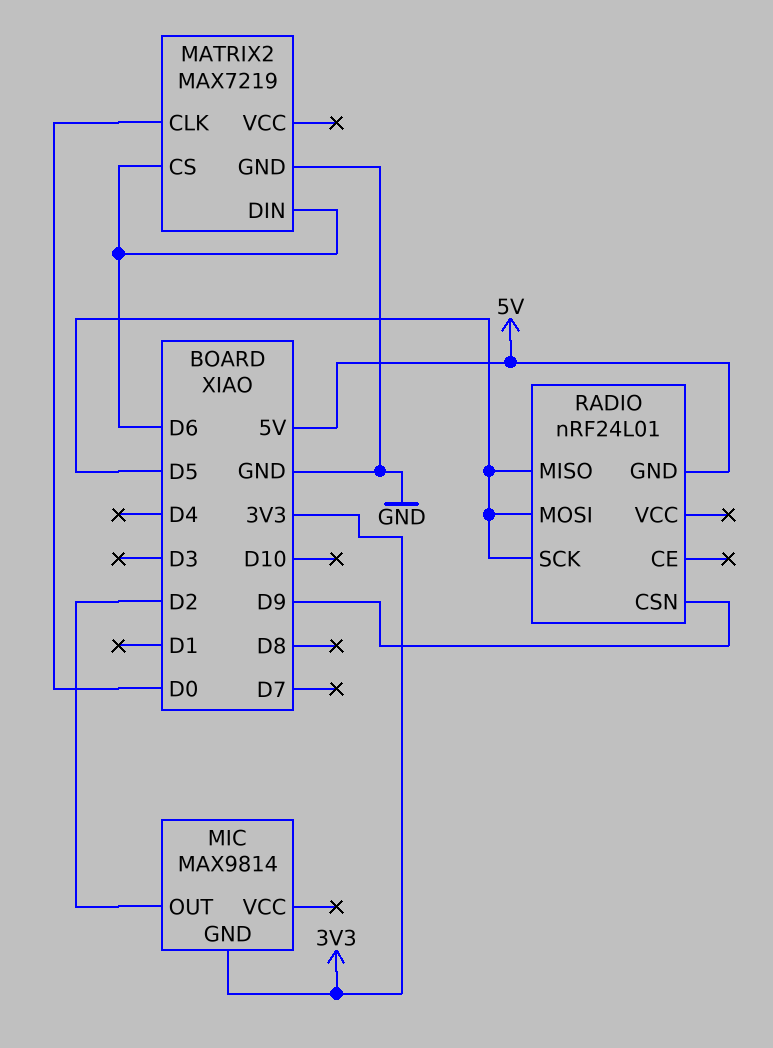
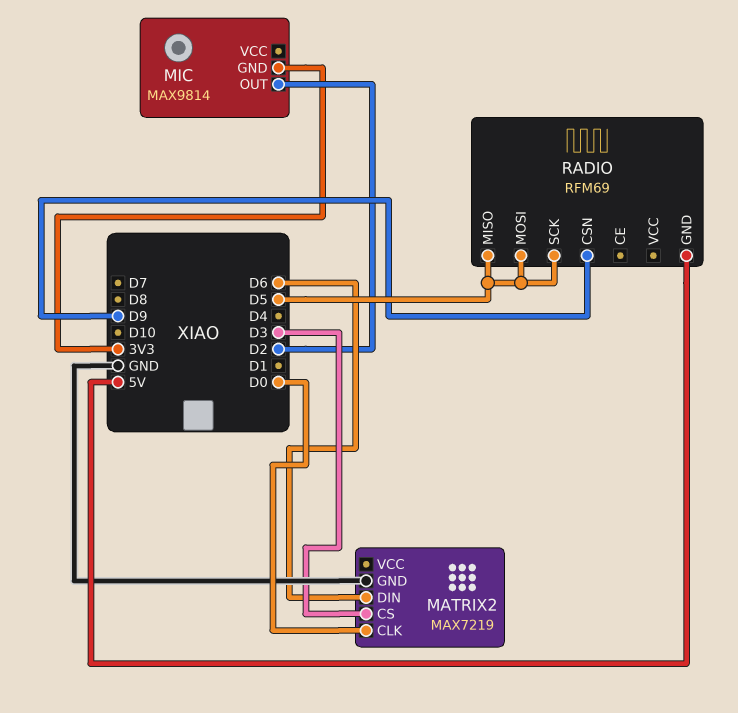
MATRIX2 pin CS: D6 -> D3
RADIO: nRF24L01 -> RFM69

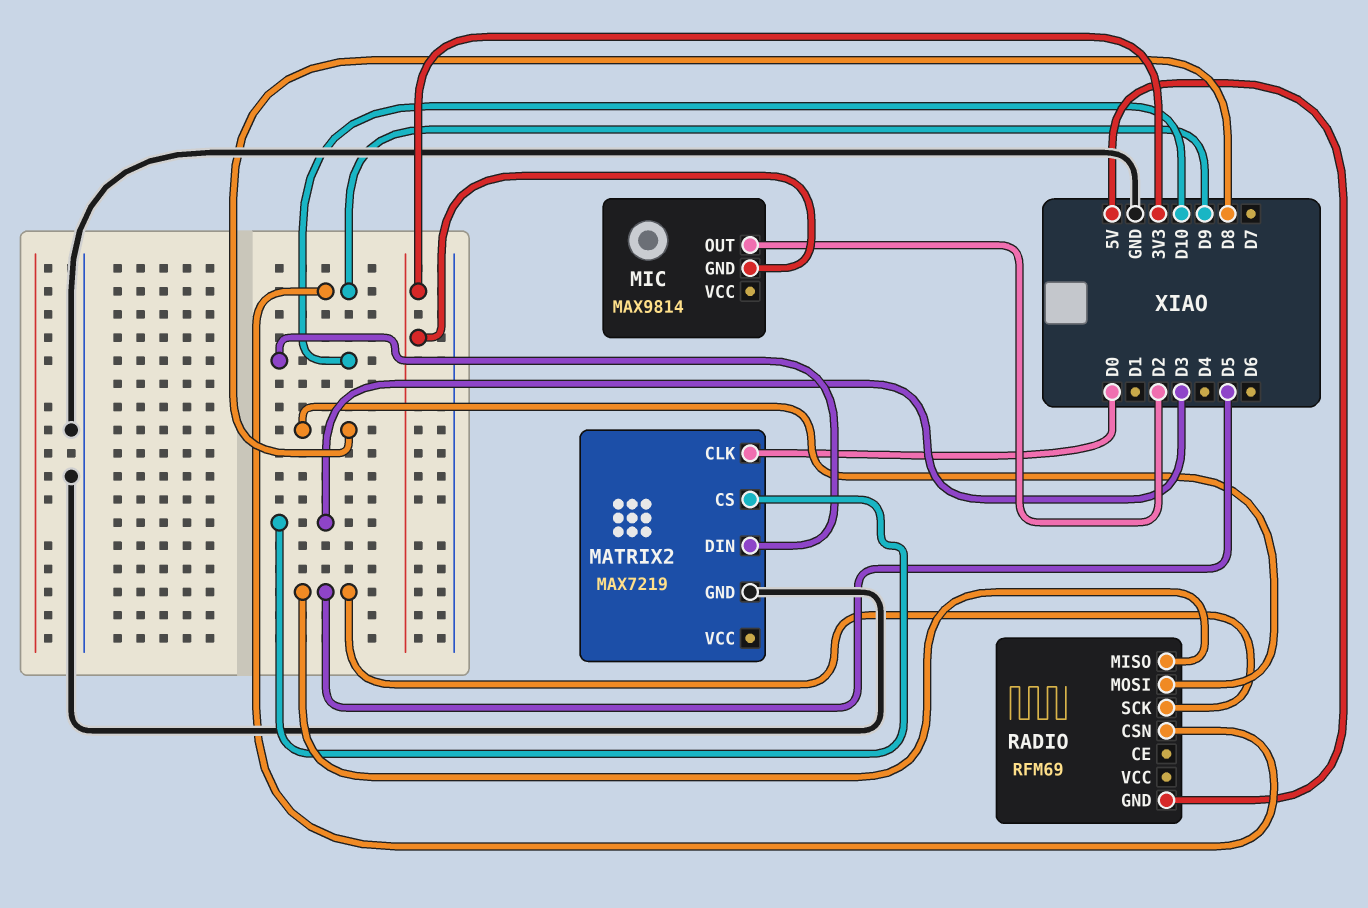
MATRIX2 pin DIN: D6 -> D10
RADIO pin MOSI: D5 -> D8

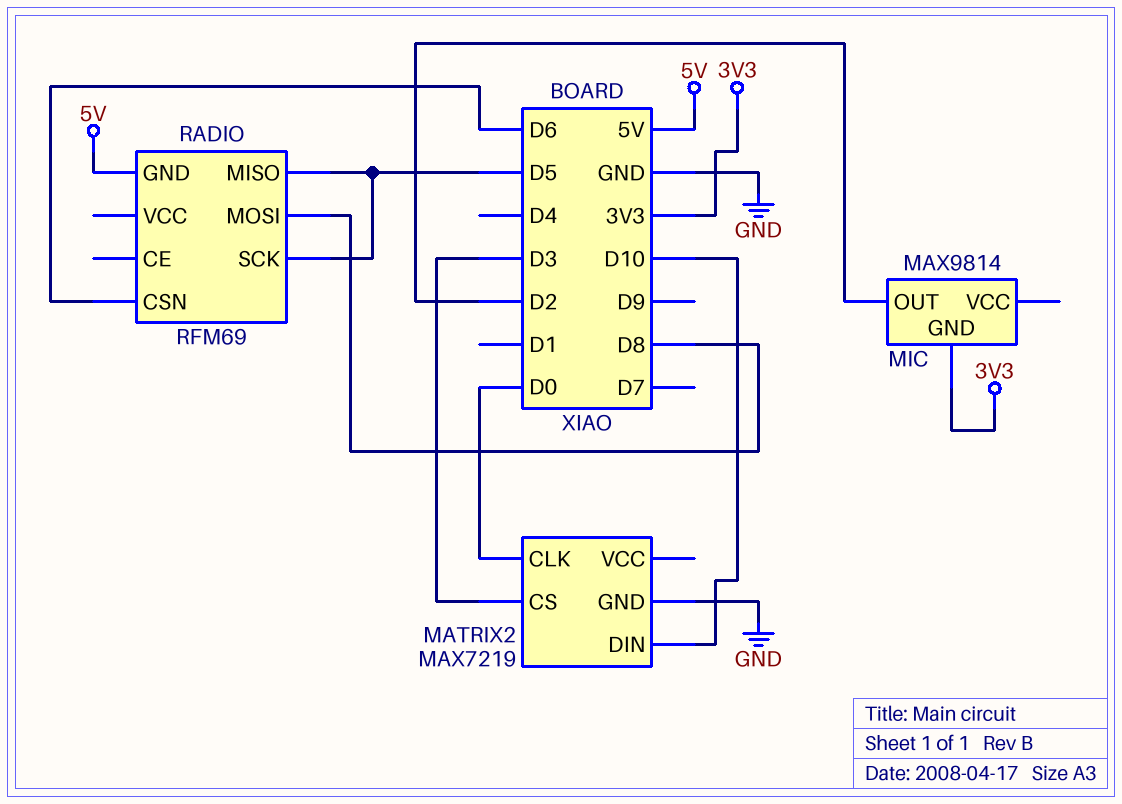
RADIO pin CSN: D9 -> D6

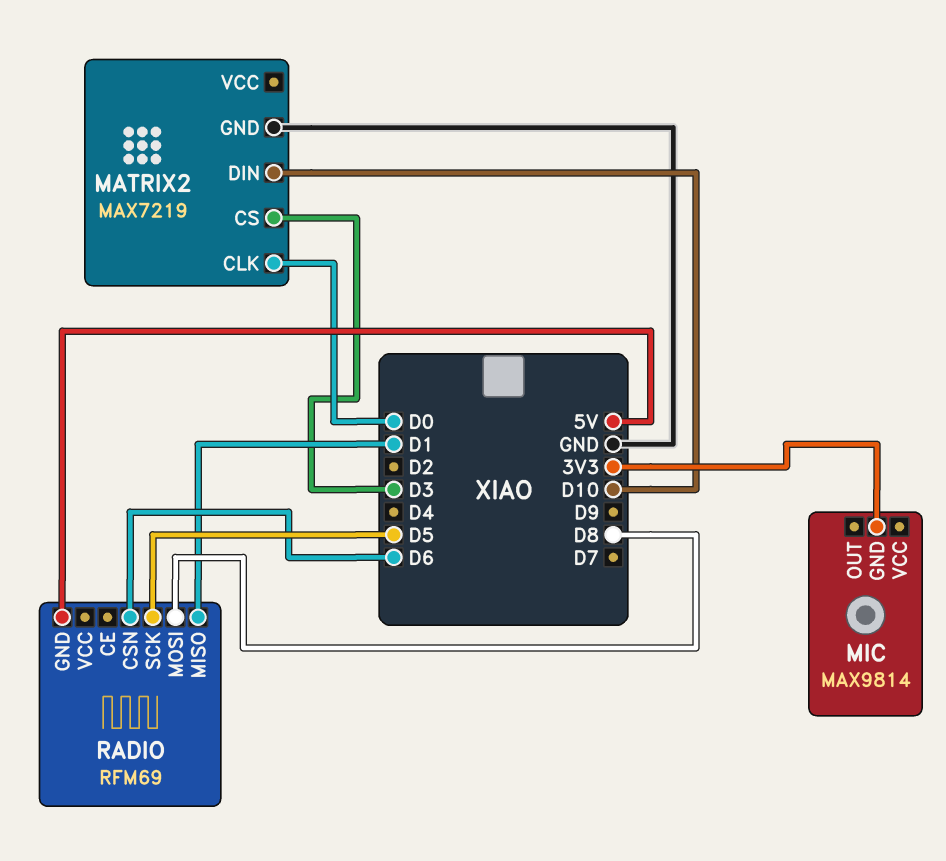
MIC pin OUT: D2 -> none
RADIO pin MISO: D5 -> D1

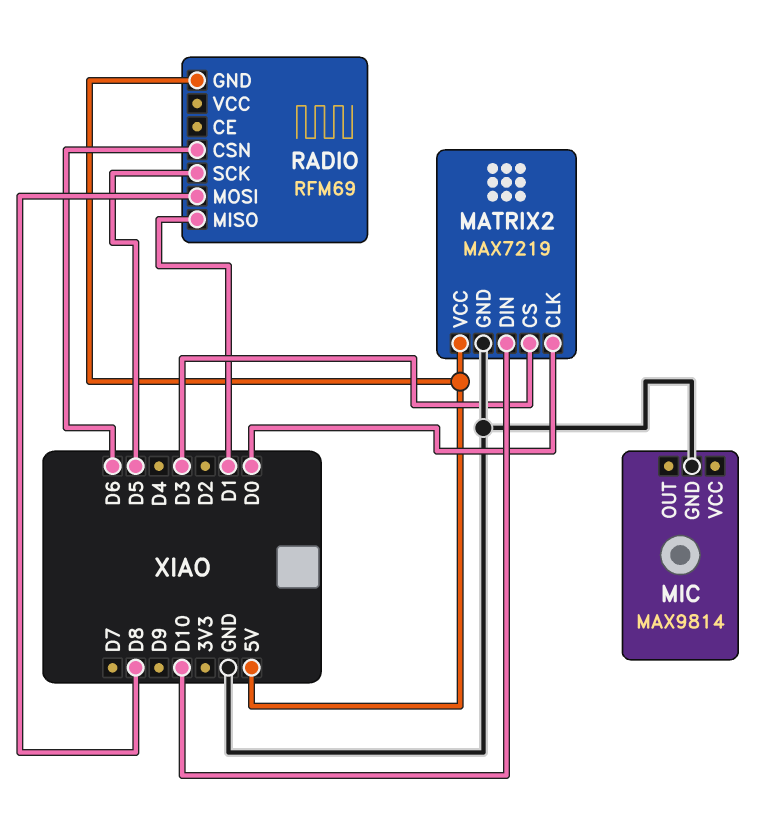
MATRIX2 pin VCC: none -> 5V
MIC pin GND: 3V3 -> GND

